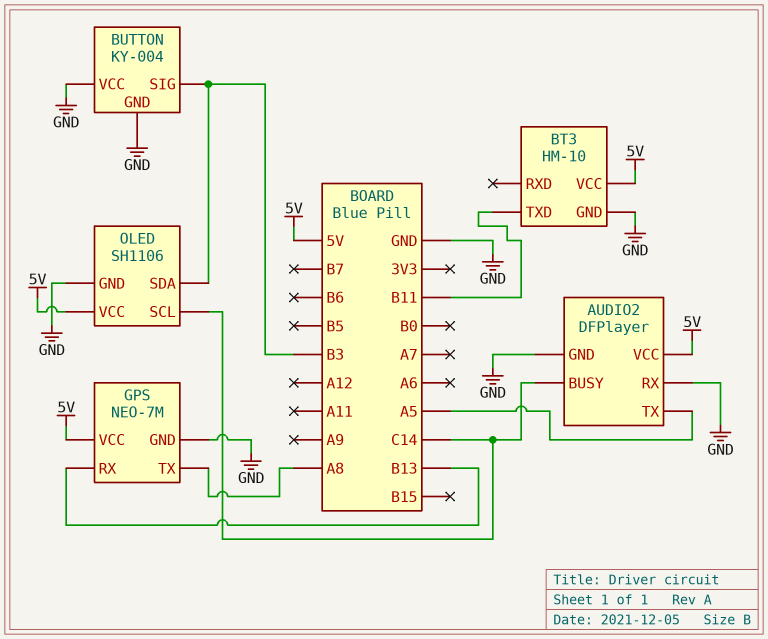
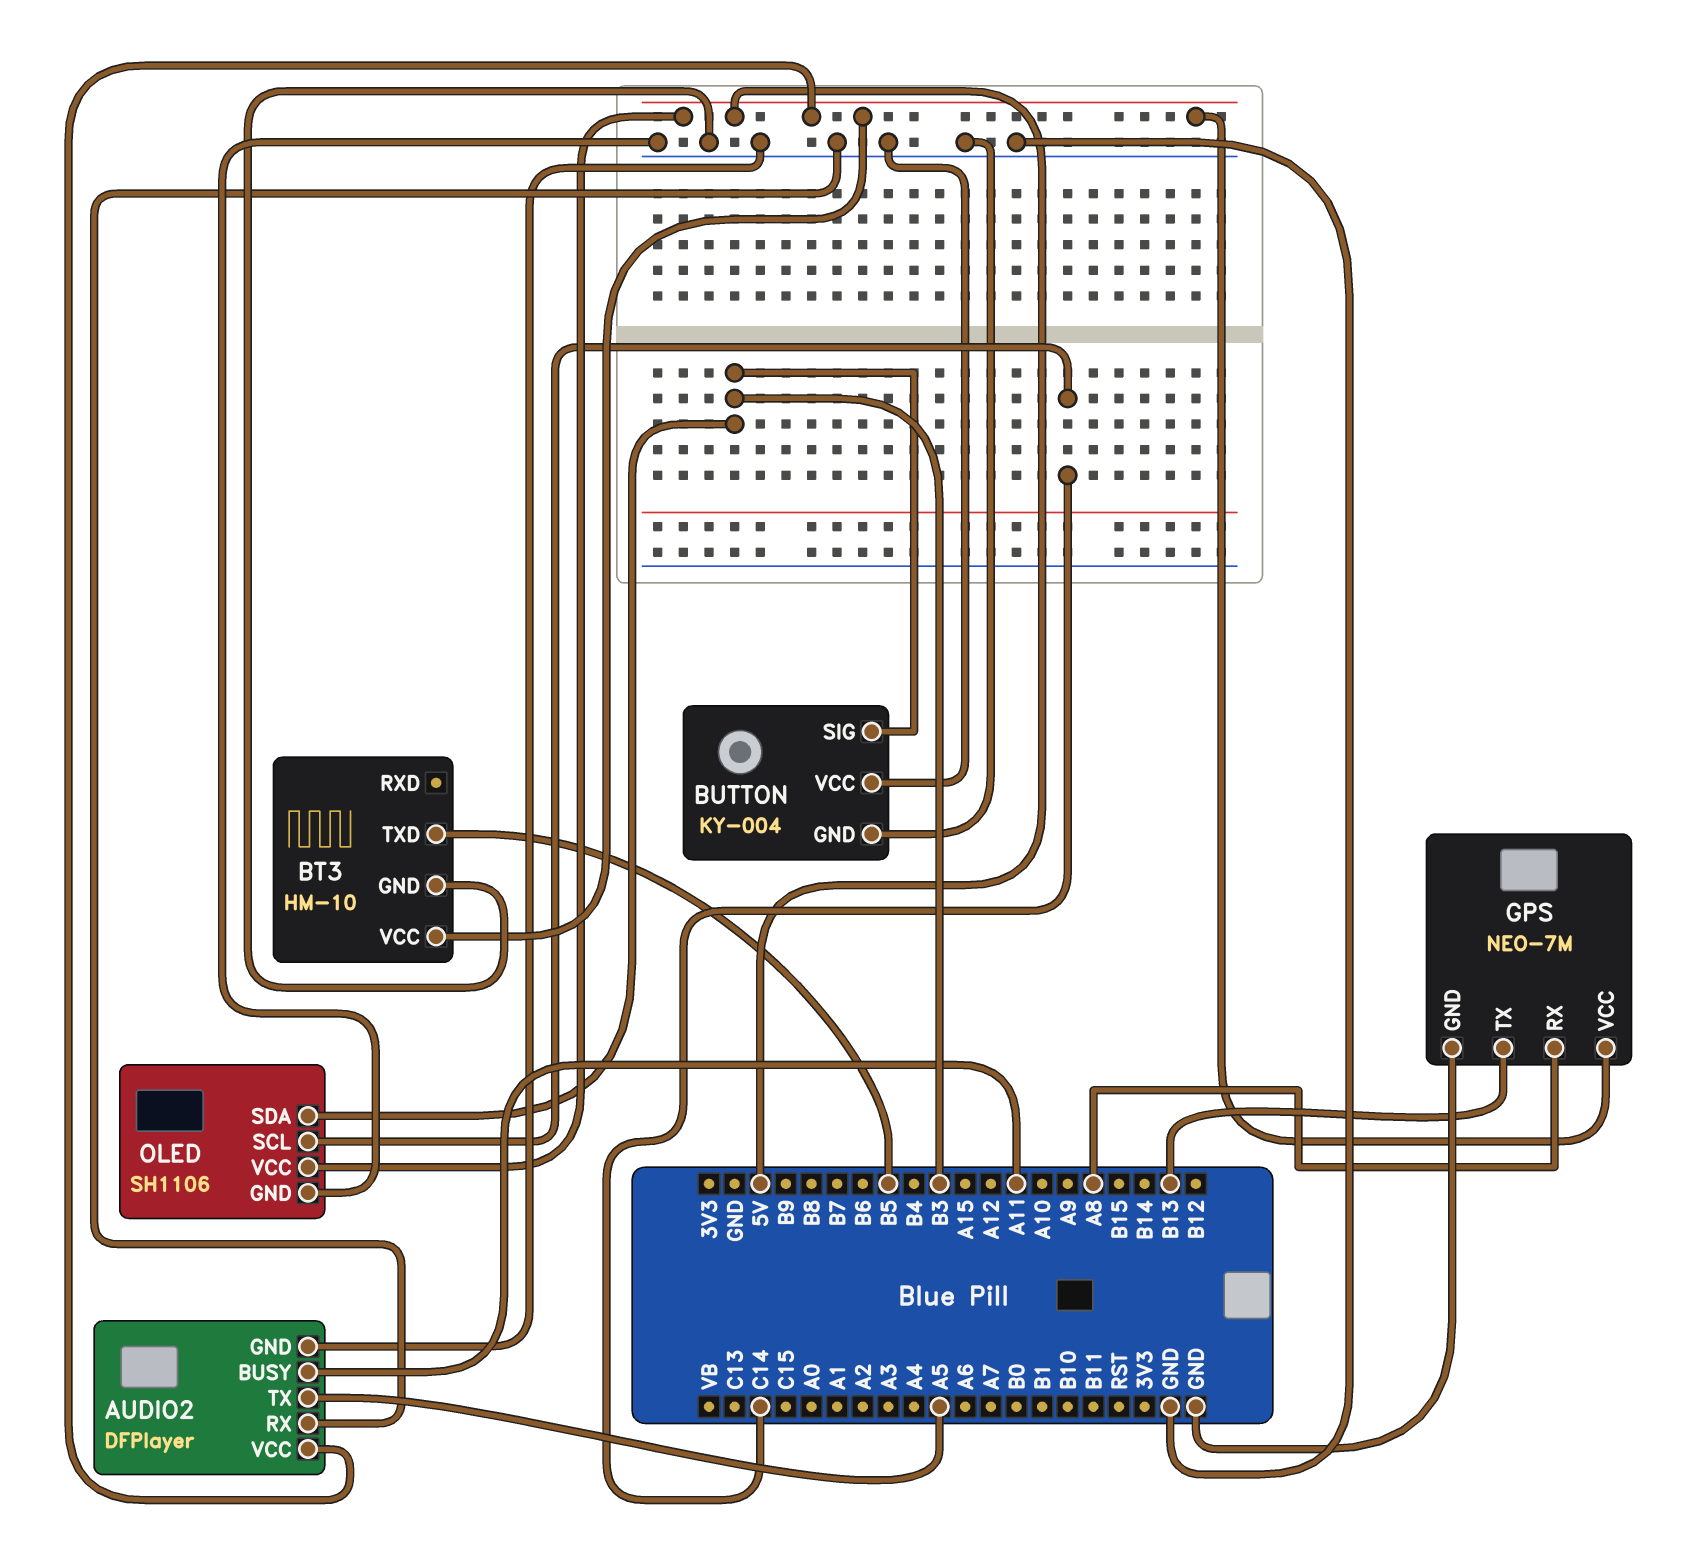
AUDIO2 pin BUSY: C14 -> A11
BT3 pin TXD: B11 -> B5
GPS pin RX: B13 -> A8
GPS pin TX: A8 -> B13

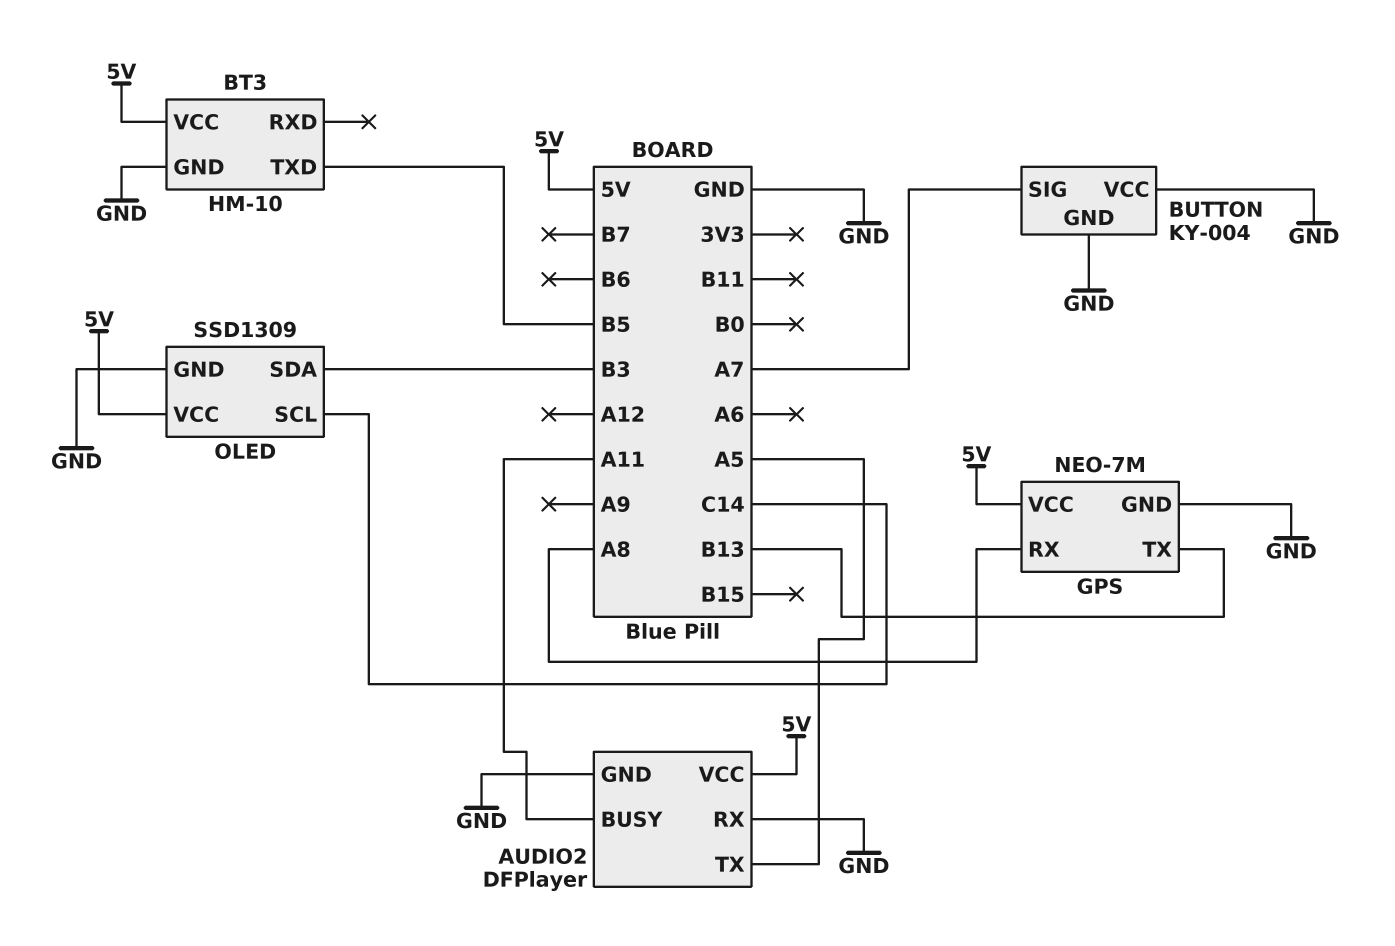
BUTTON pin SIG: B3 -> A7
OLED: SH1106 -> SSD1309

